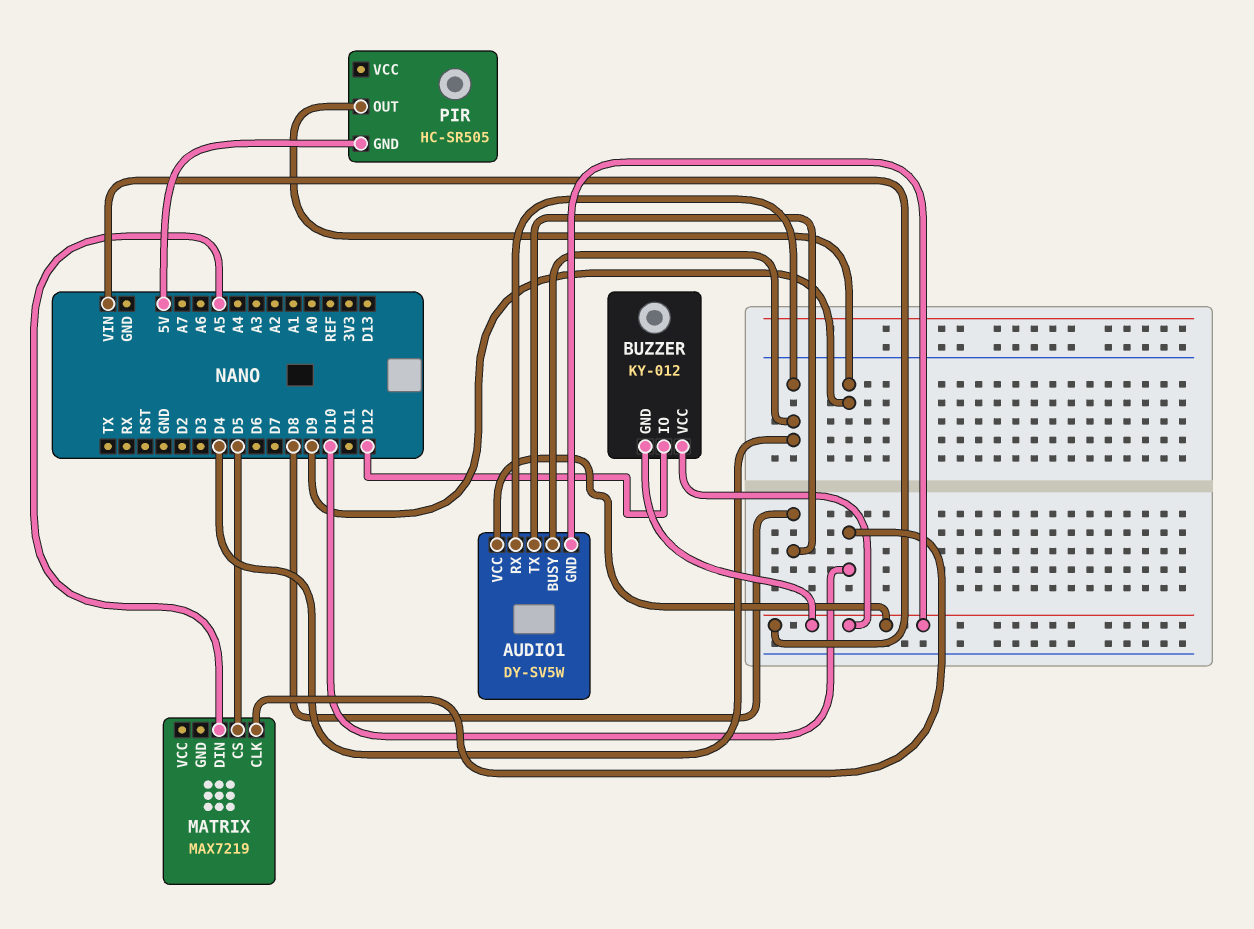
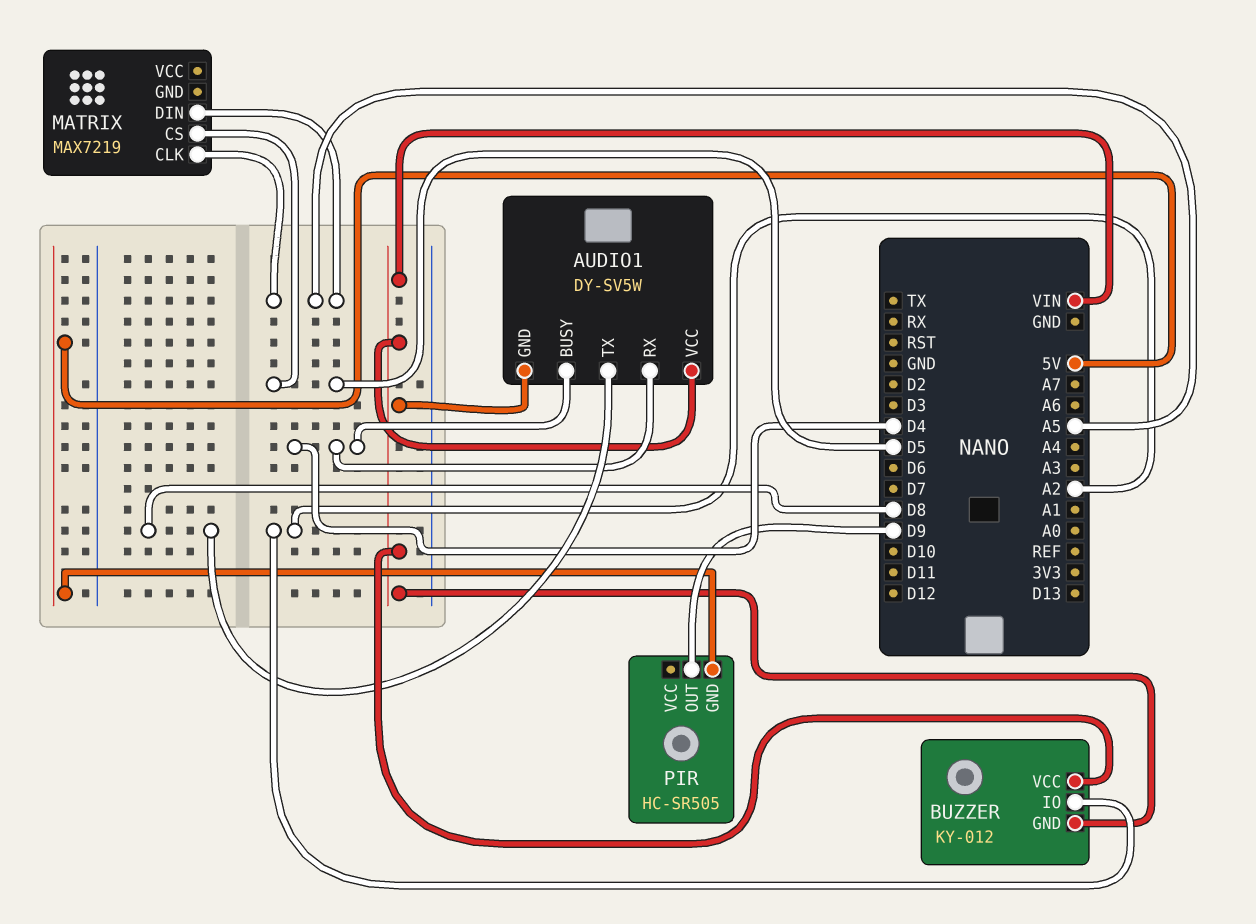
BUZZER pin IO: D12 -> A2
MATRIX pin CLK: D10 -> A5

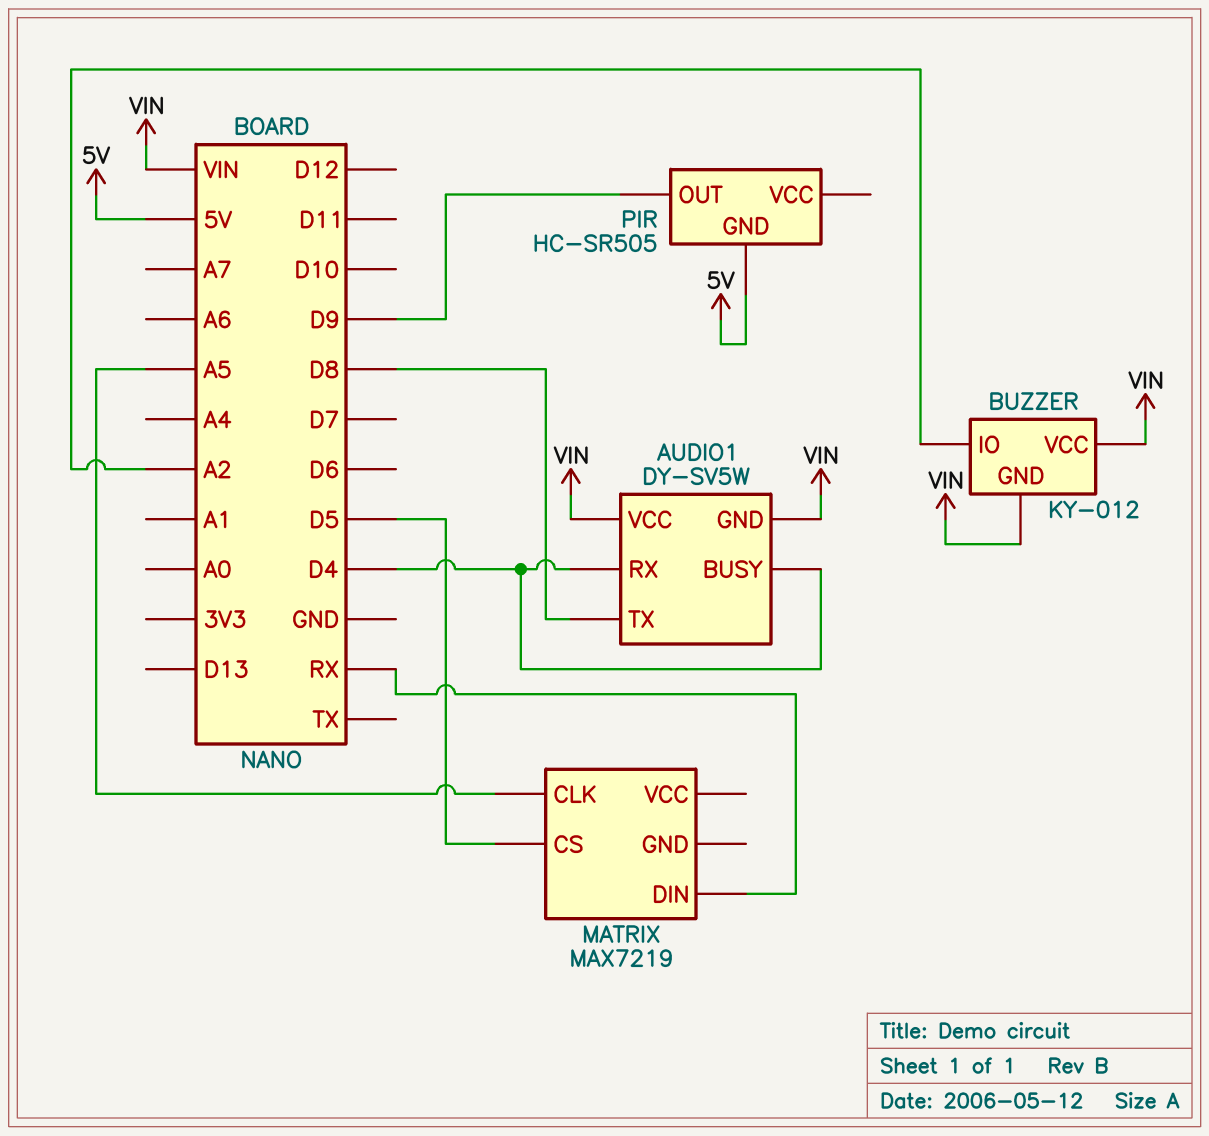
MATRIX pin DIN: A5 -> RX

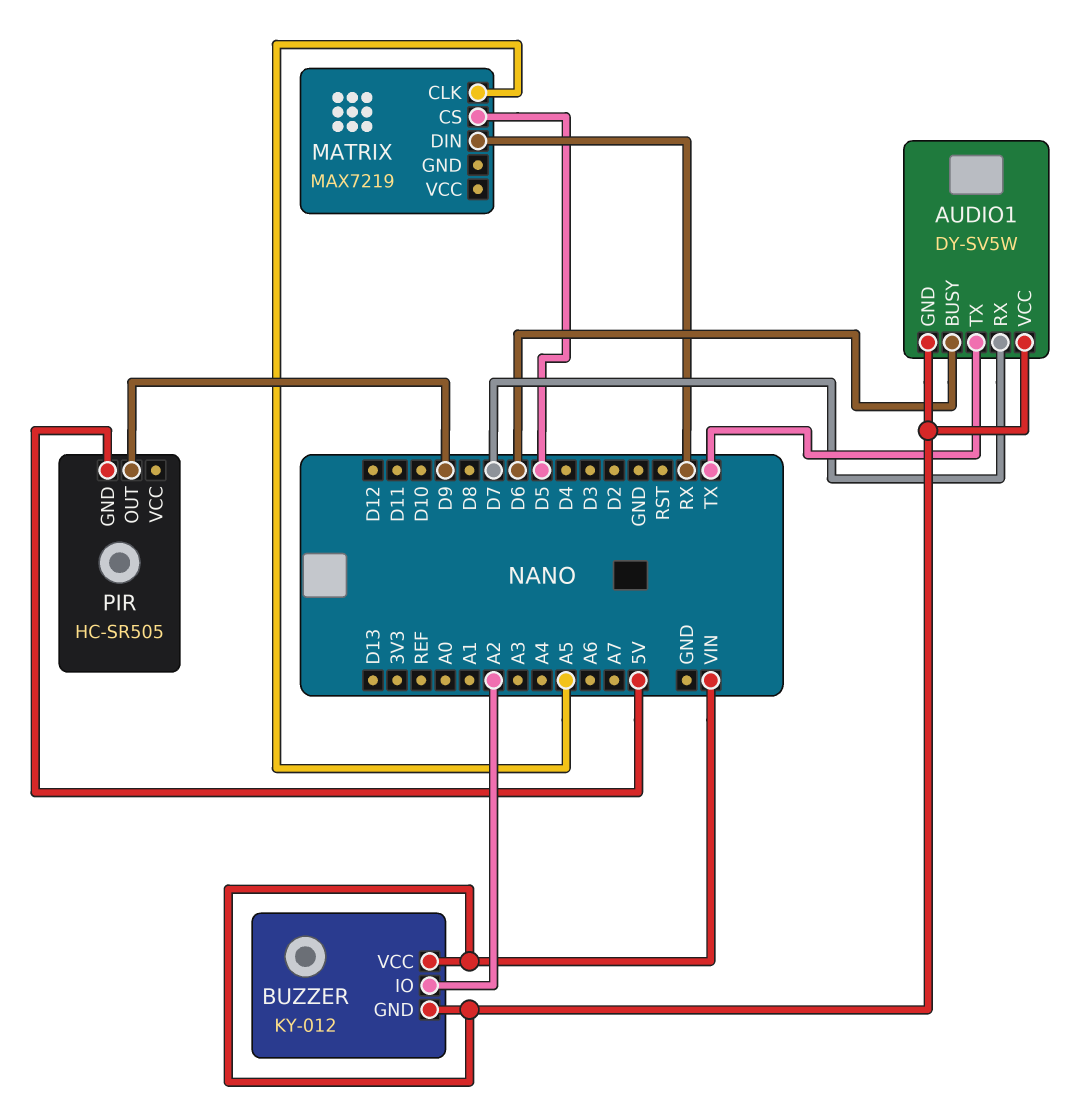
AUDIO1 pin BUSY: D4 -> D6
AUDIO1 pin RX: D4 -> D7
AUDIO1 pin TX: D8 -> TX

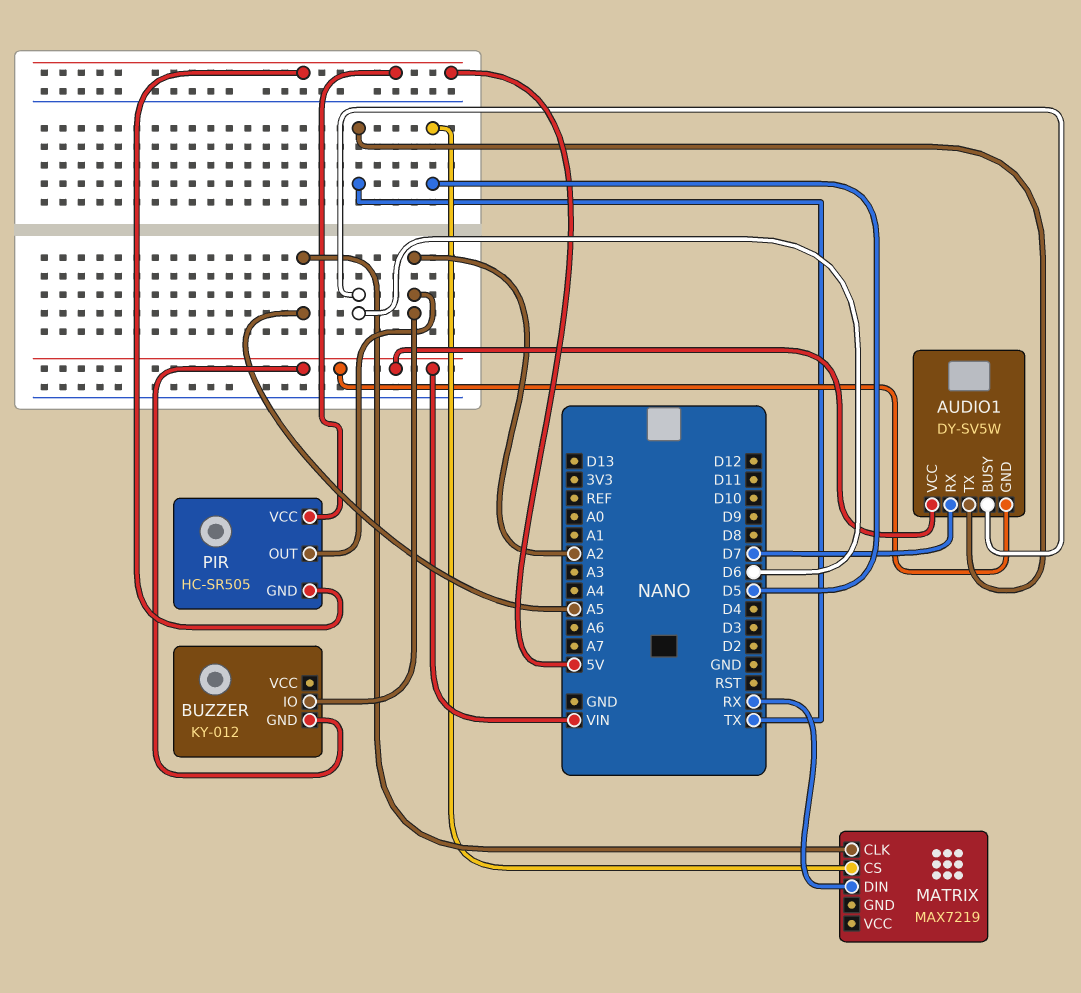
BUZZER pin VCC: VIN -> none
PIR pin OUT: D9 -> A2
PIR pin VCC: none -> 5V

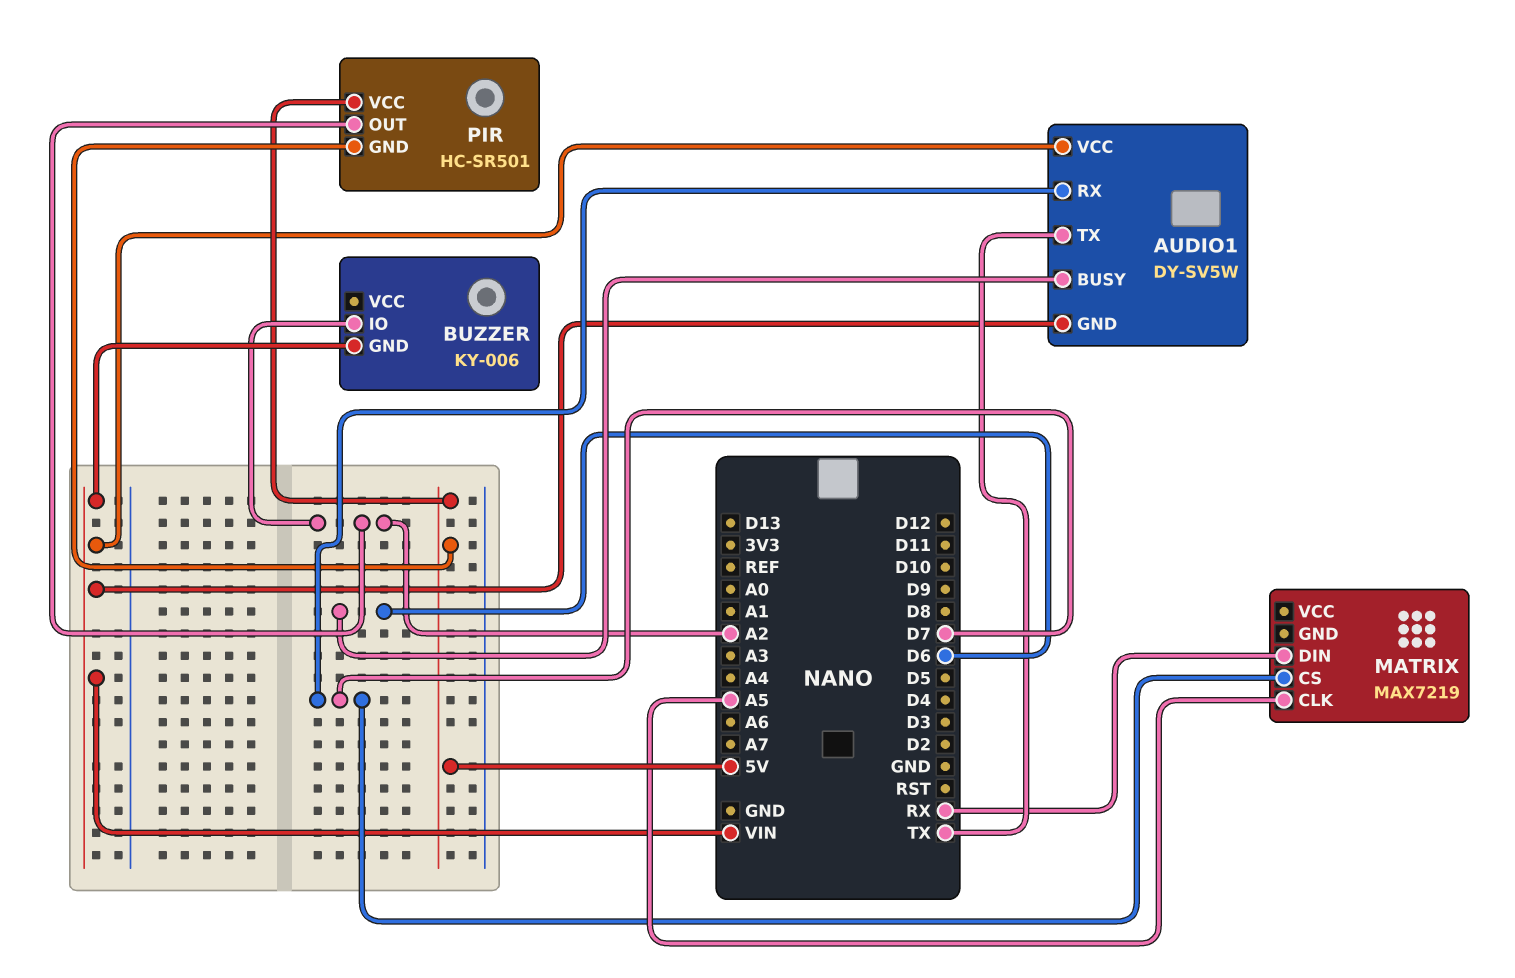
BUZZER: KY-012 -> KY-006
MATRIX pin CS: D5 -> D7
PIR: HC-SR505 -> HC-SR501

